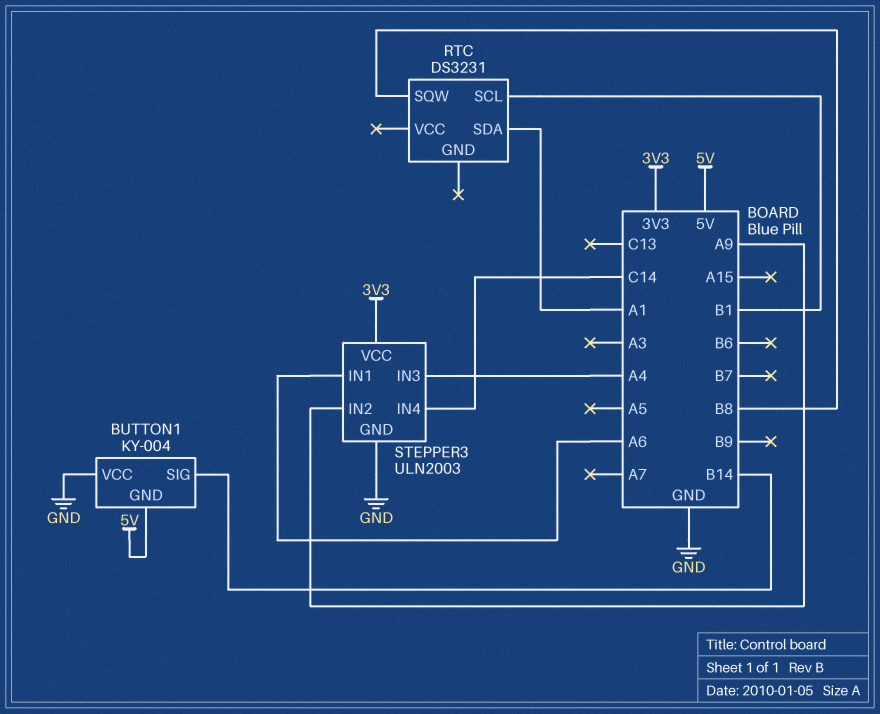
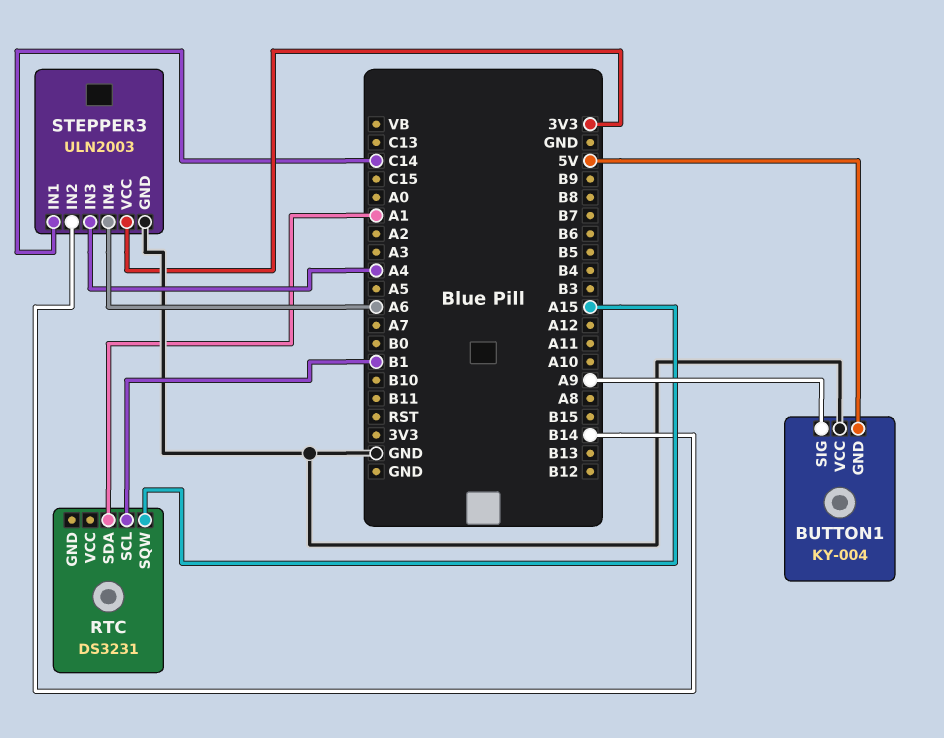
BUTTON1 pin SIG: B14 -> A9
RTC pin SQW: B8 -> A15
STEPPER3 pin IN1: A6 -> C14
STEPPER3 pin IN2: A9 -> B14
STEPPER3 pin IN4: C14 -> A6

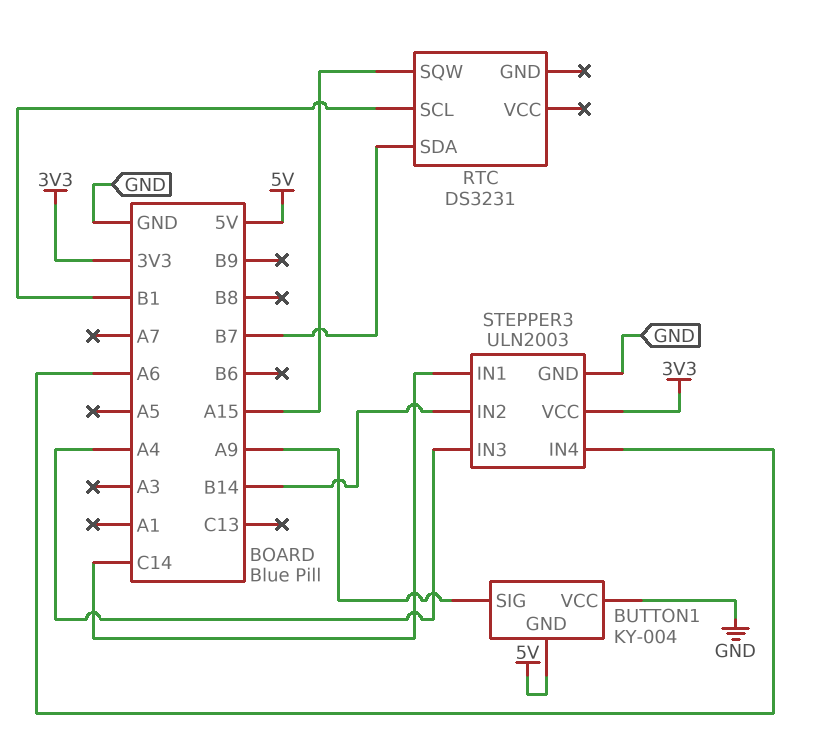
RTC pin SDA: A1 -> B7

